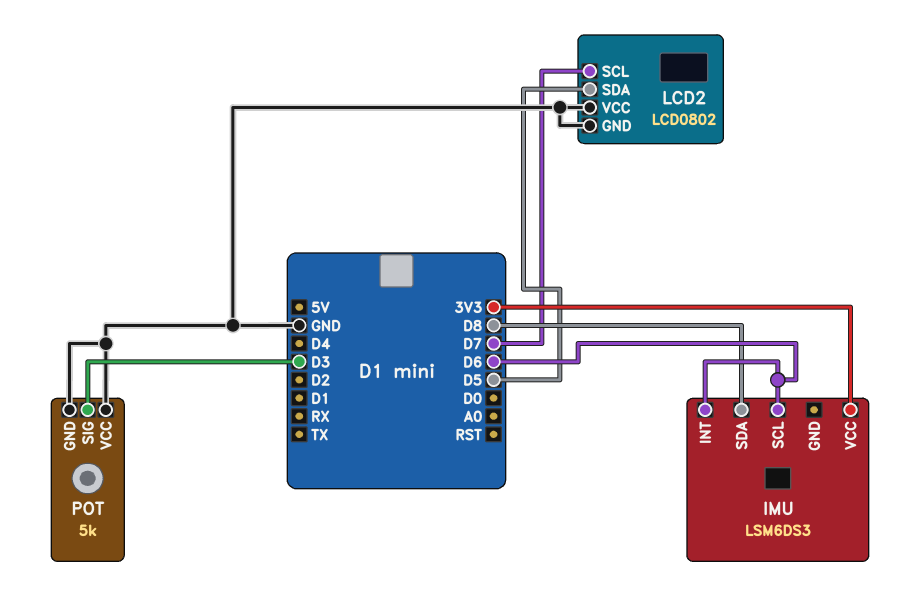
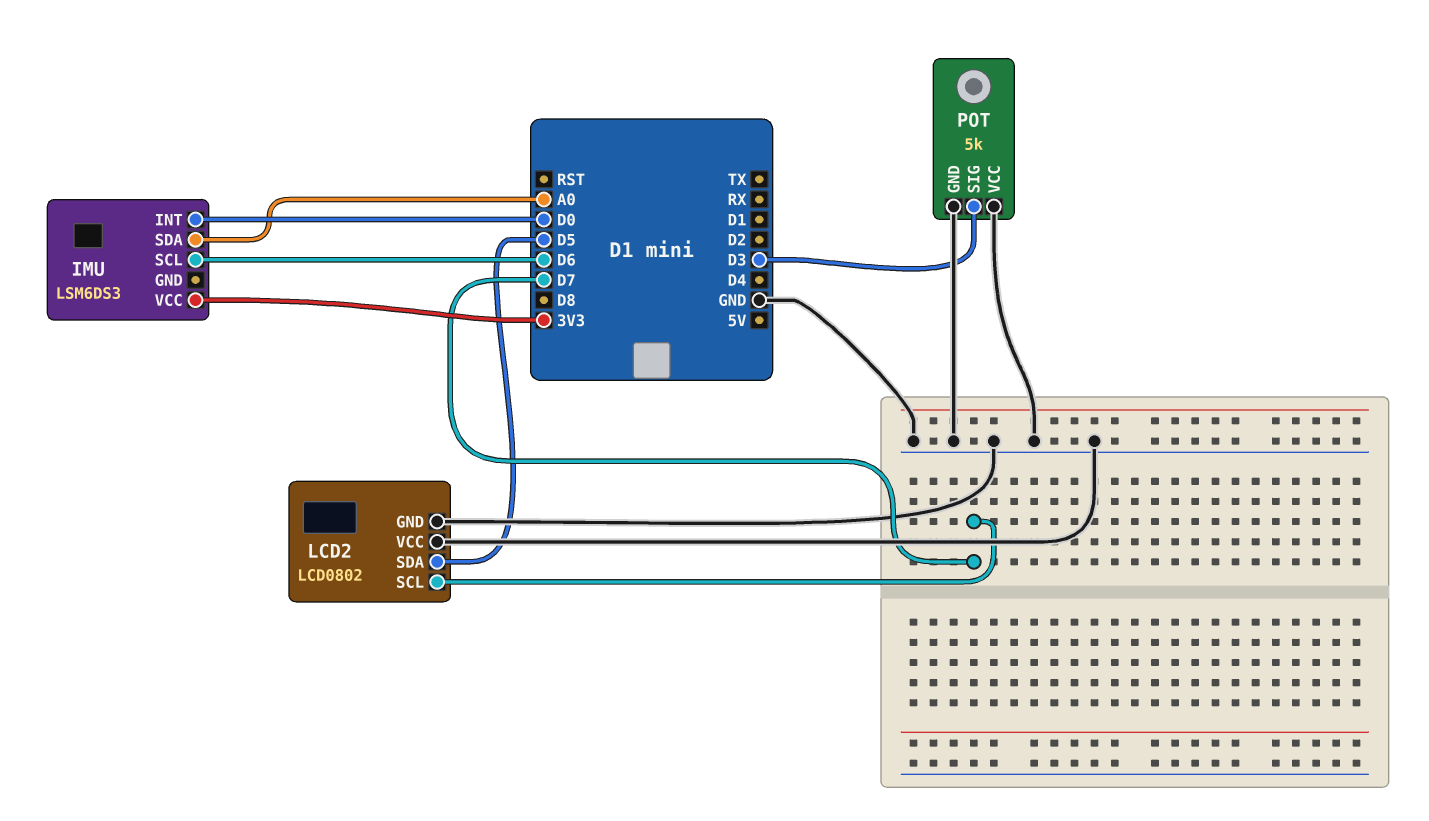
IMU pin INT: D6 -> D0
IMU pin SDA: D8 -> A0

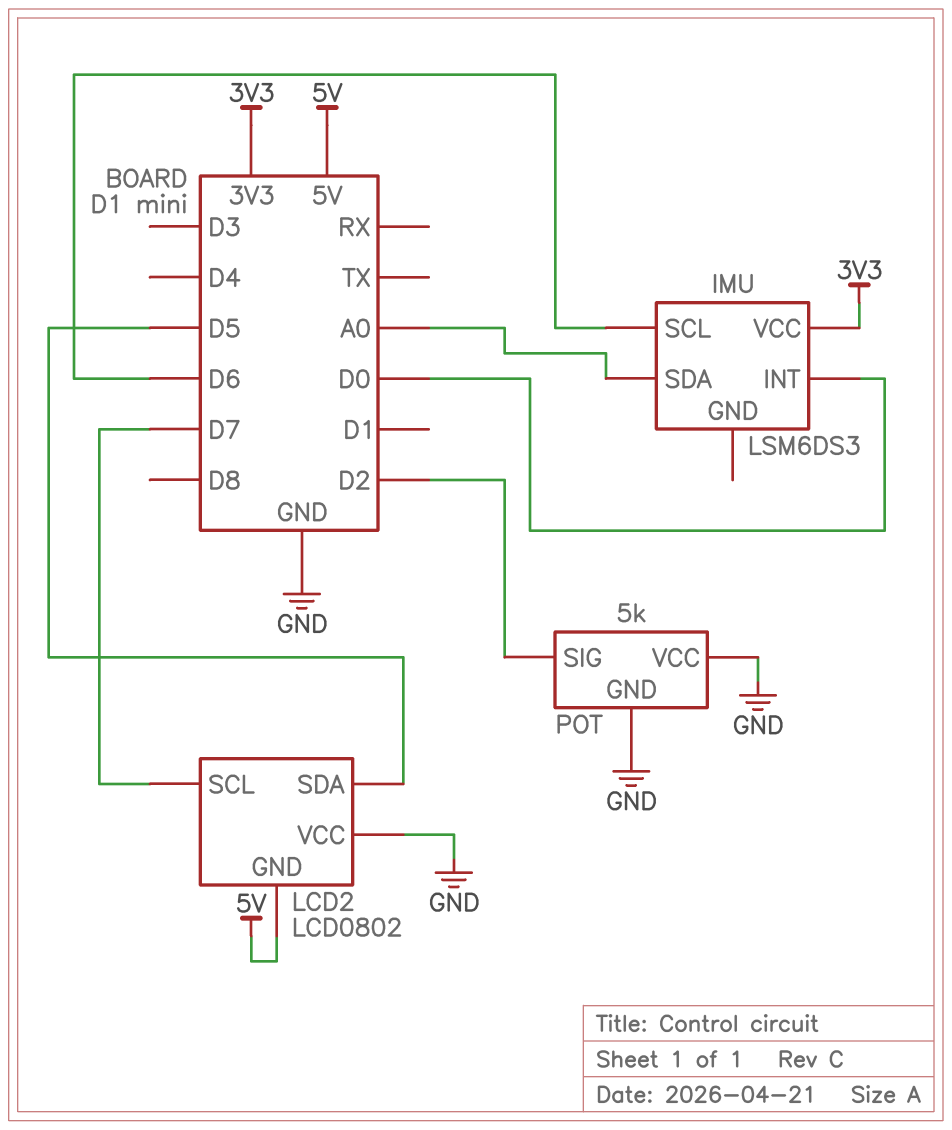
LCD2 pin GND: GND -> 5V
POT pin SIG: D3 -> D2

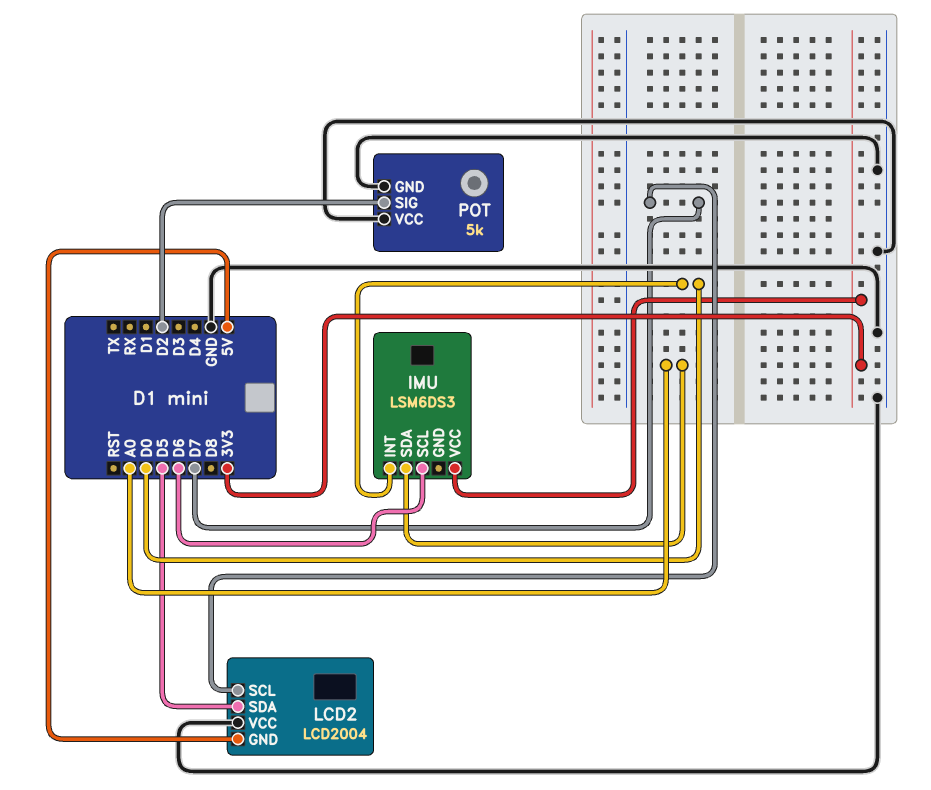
LCD2: LCD0802 -> LCD2004

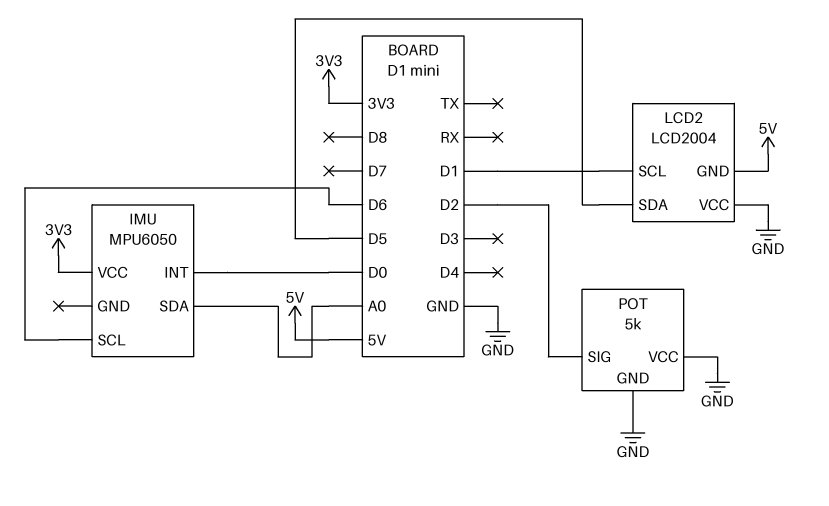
IMU: LSM6DS3 -> MPU6050
LCD2 pin SCL: D7 -> D1

